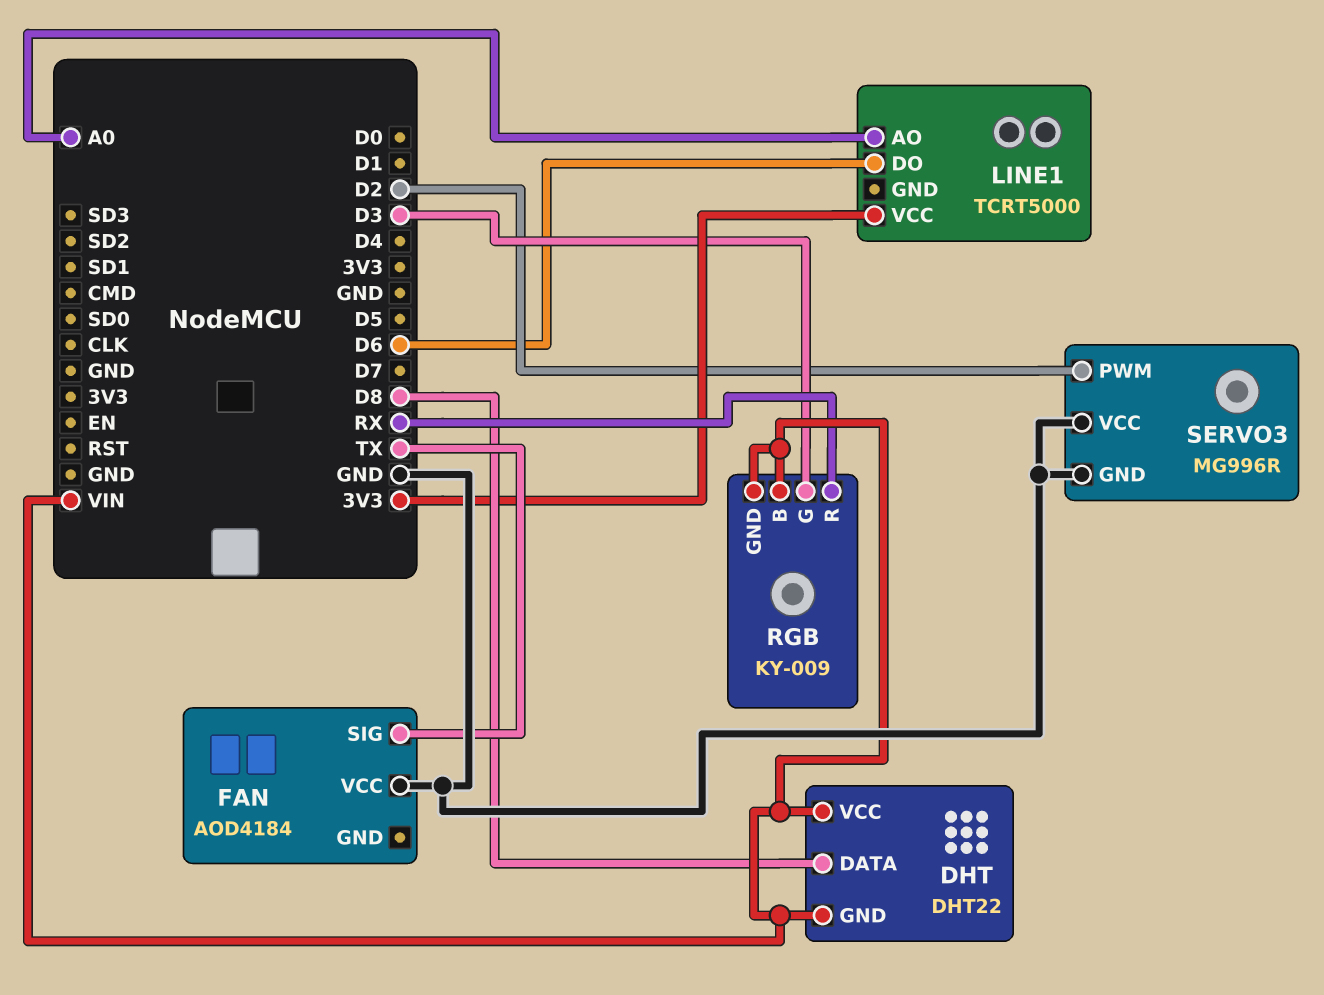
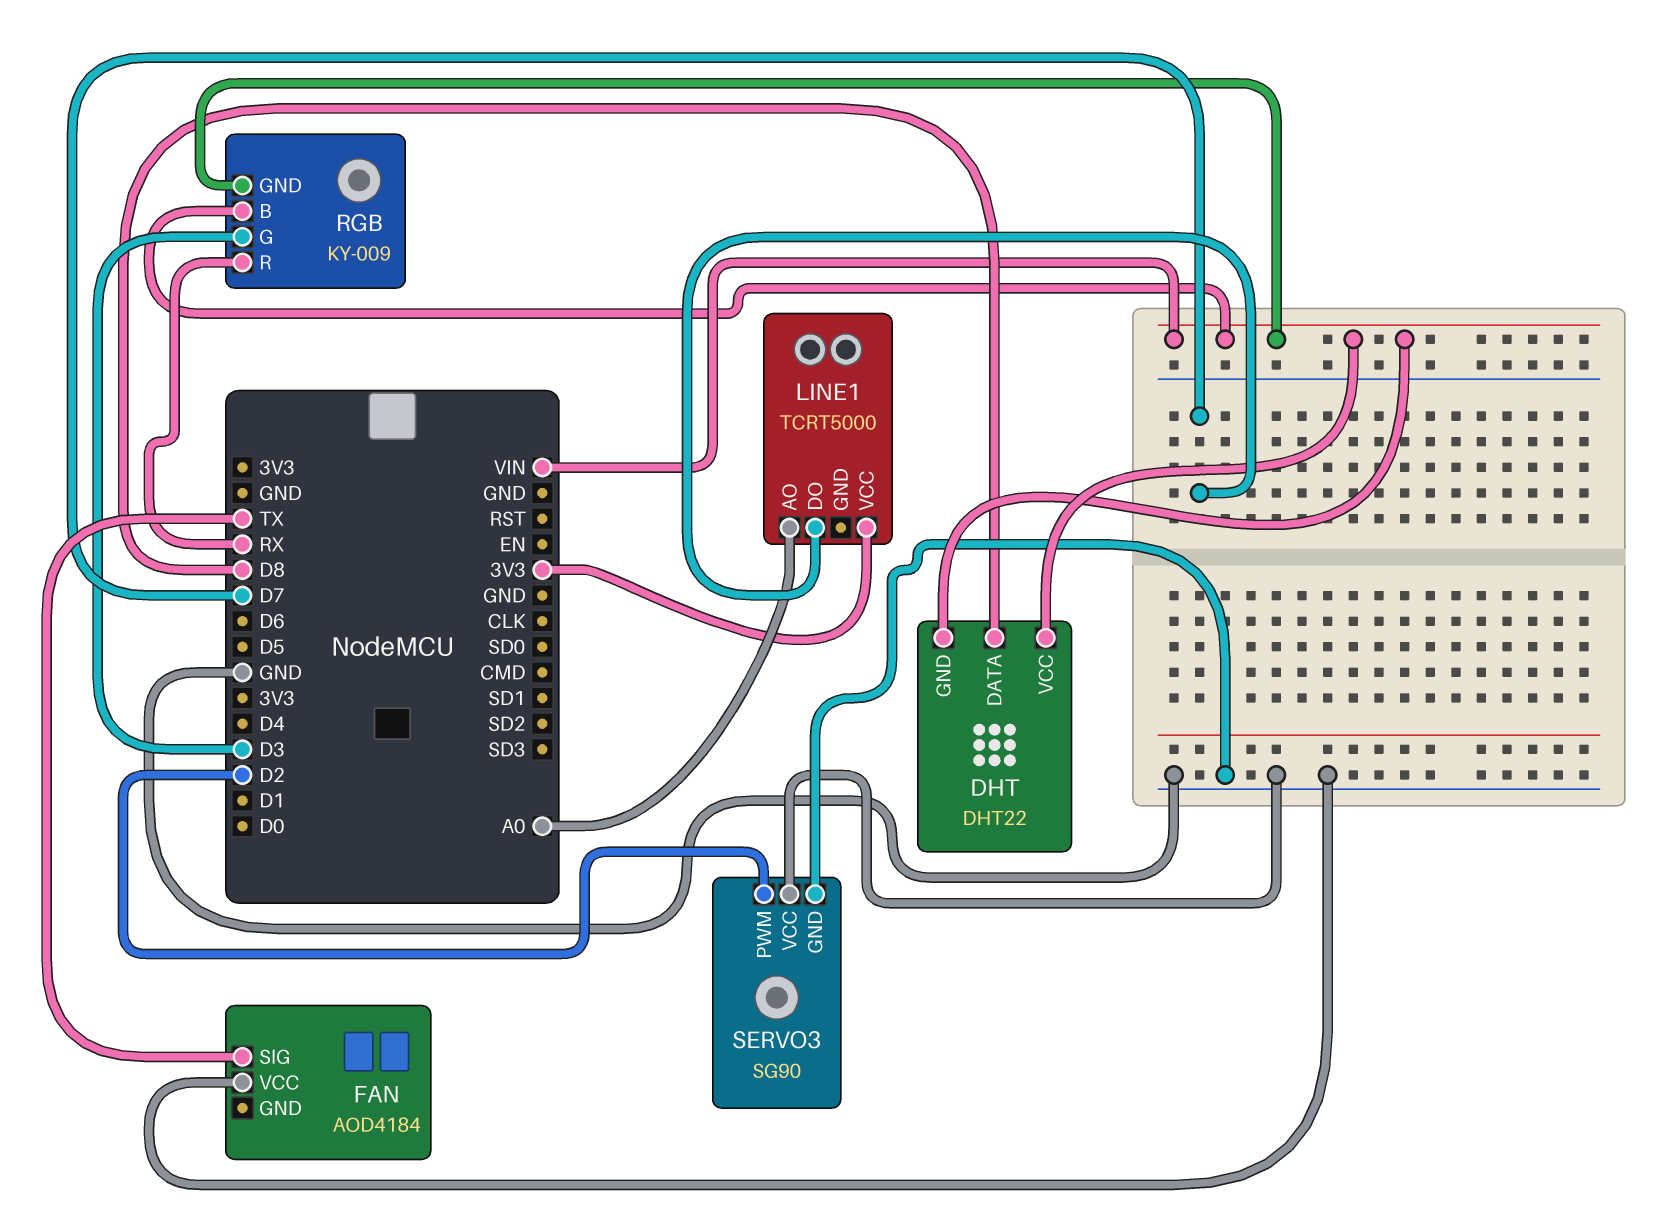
LINE1 pin DO: D6 -> D7
SERVO3: MG996R -> SG90

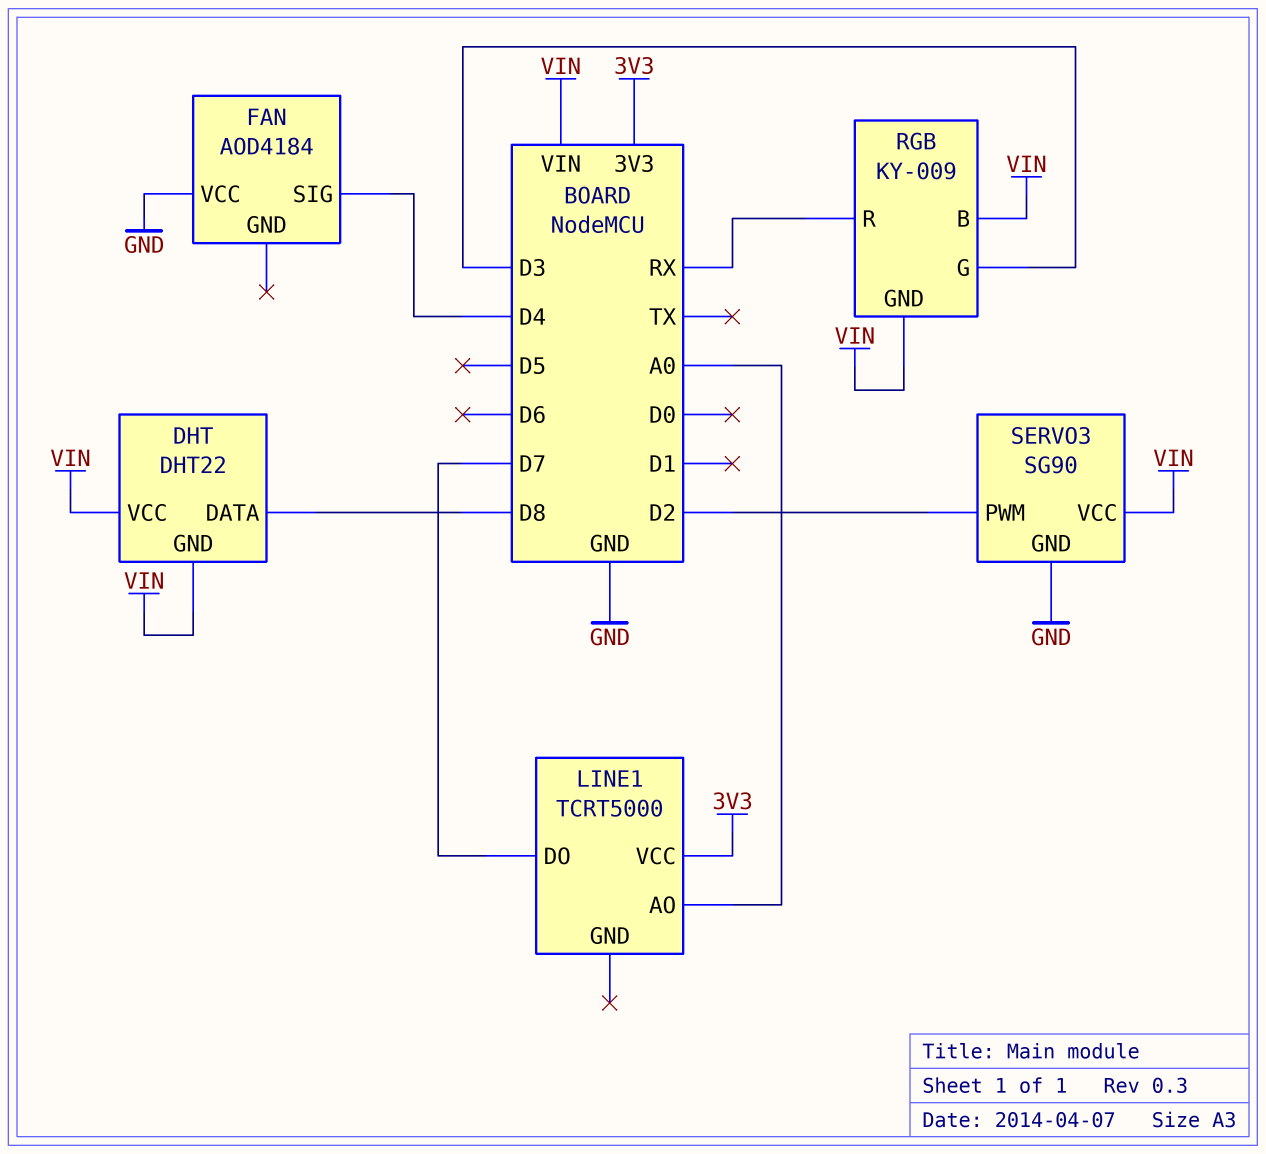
FAN pin SIG: TX -> D4
SERVO3 pin VCC: GND -> VIN

